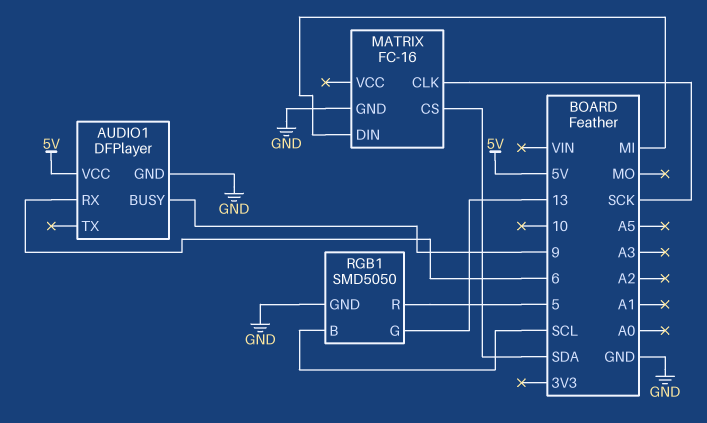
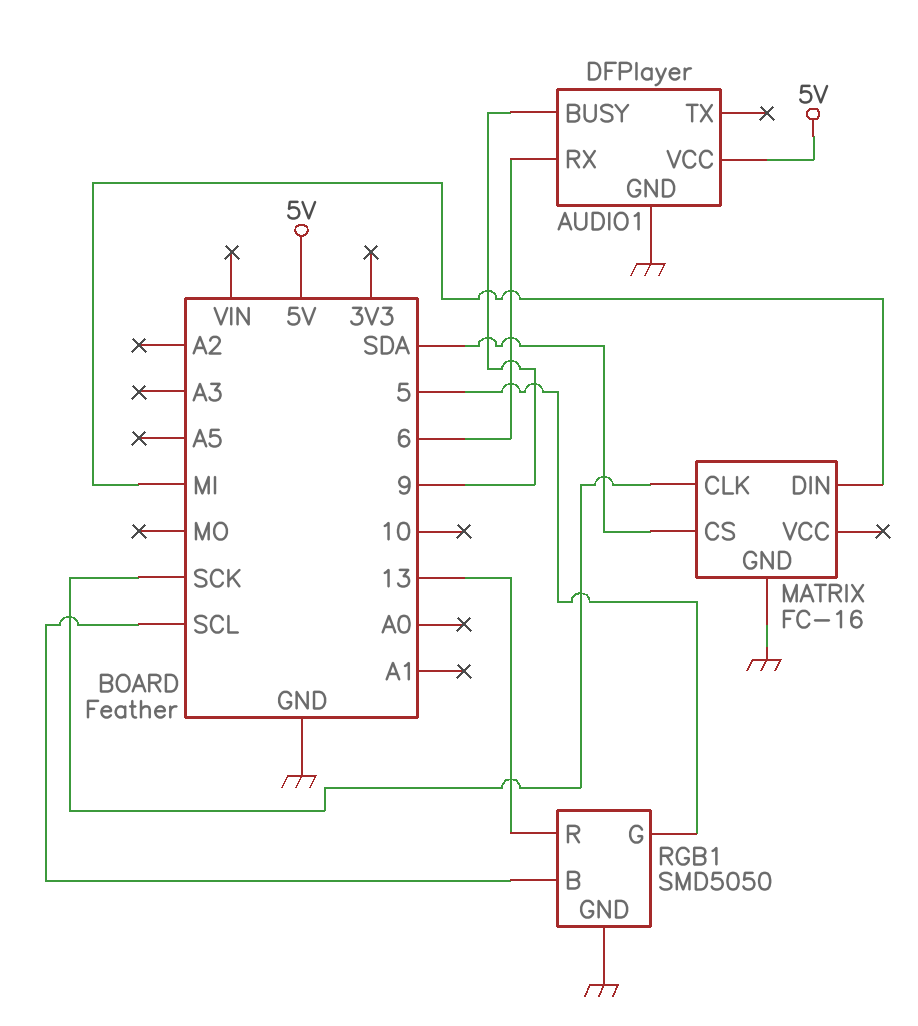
RGB1 pin G: 13 -> 5
RGB1 pin R: 5 -> 13

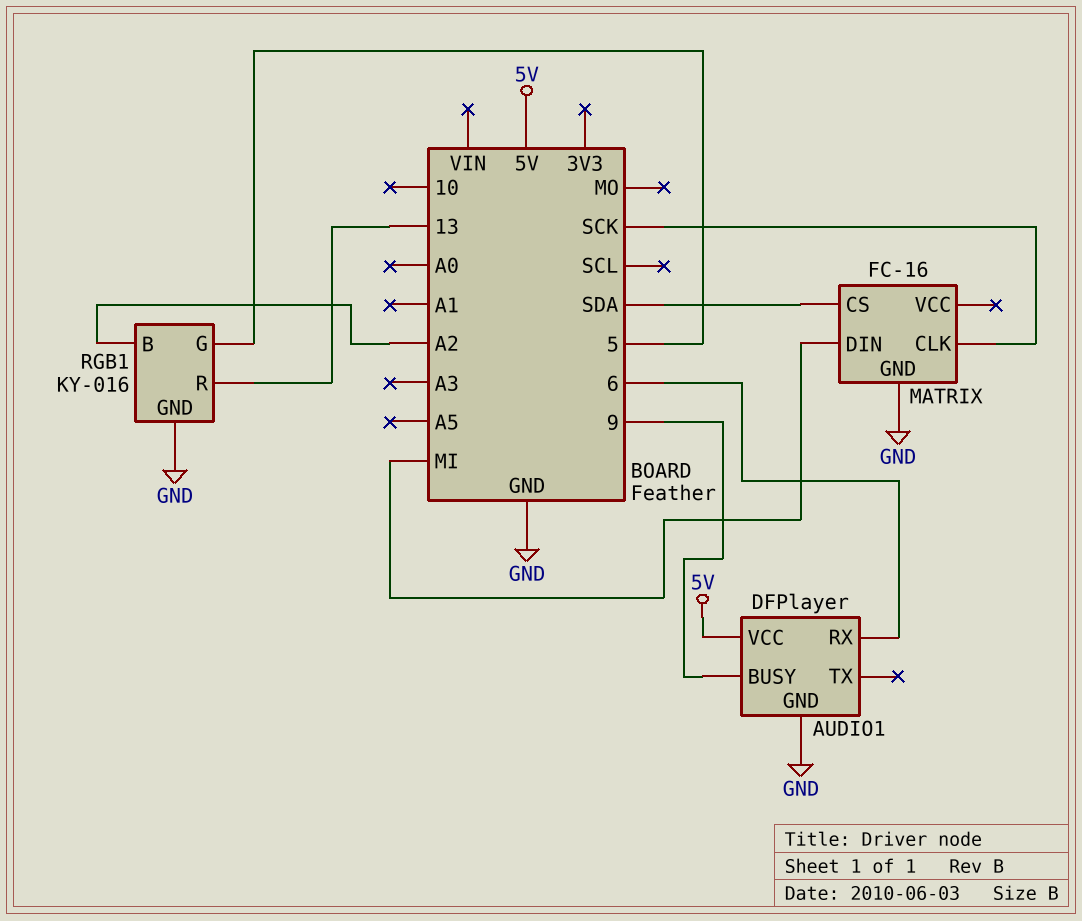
RGB1: SMD5050 -> KY-016
RGB1 pin B: SCL -> A2

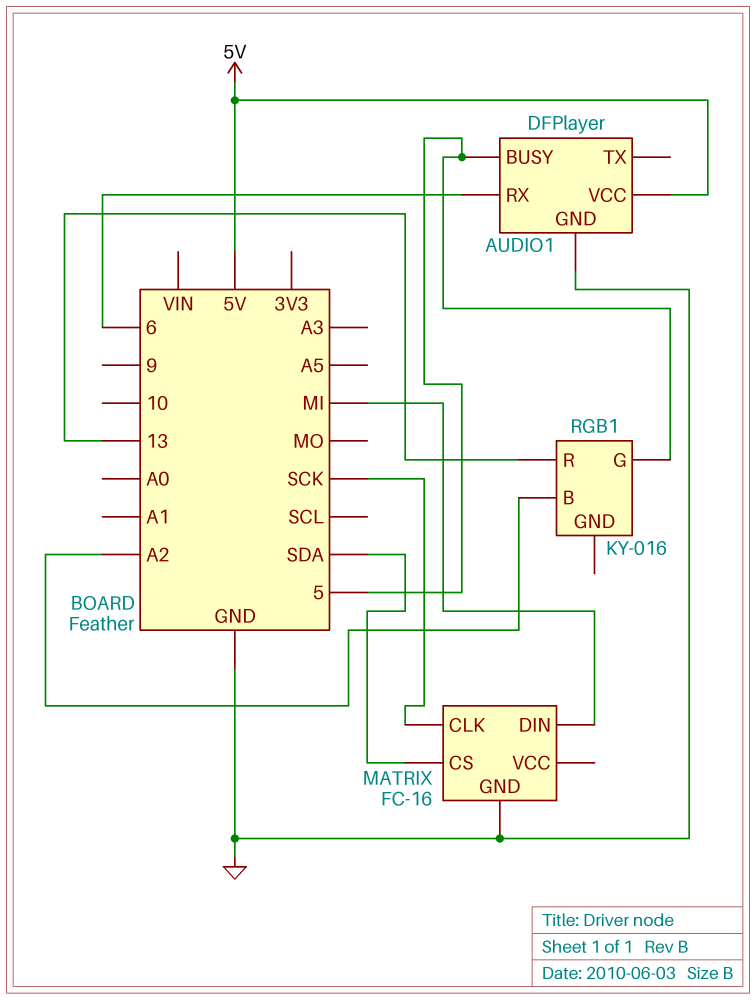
AUDIO1 pin BUSY: 9 -> 5
RGB1 pin GND: GND -> none

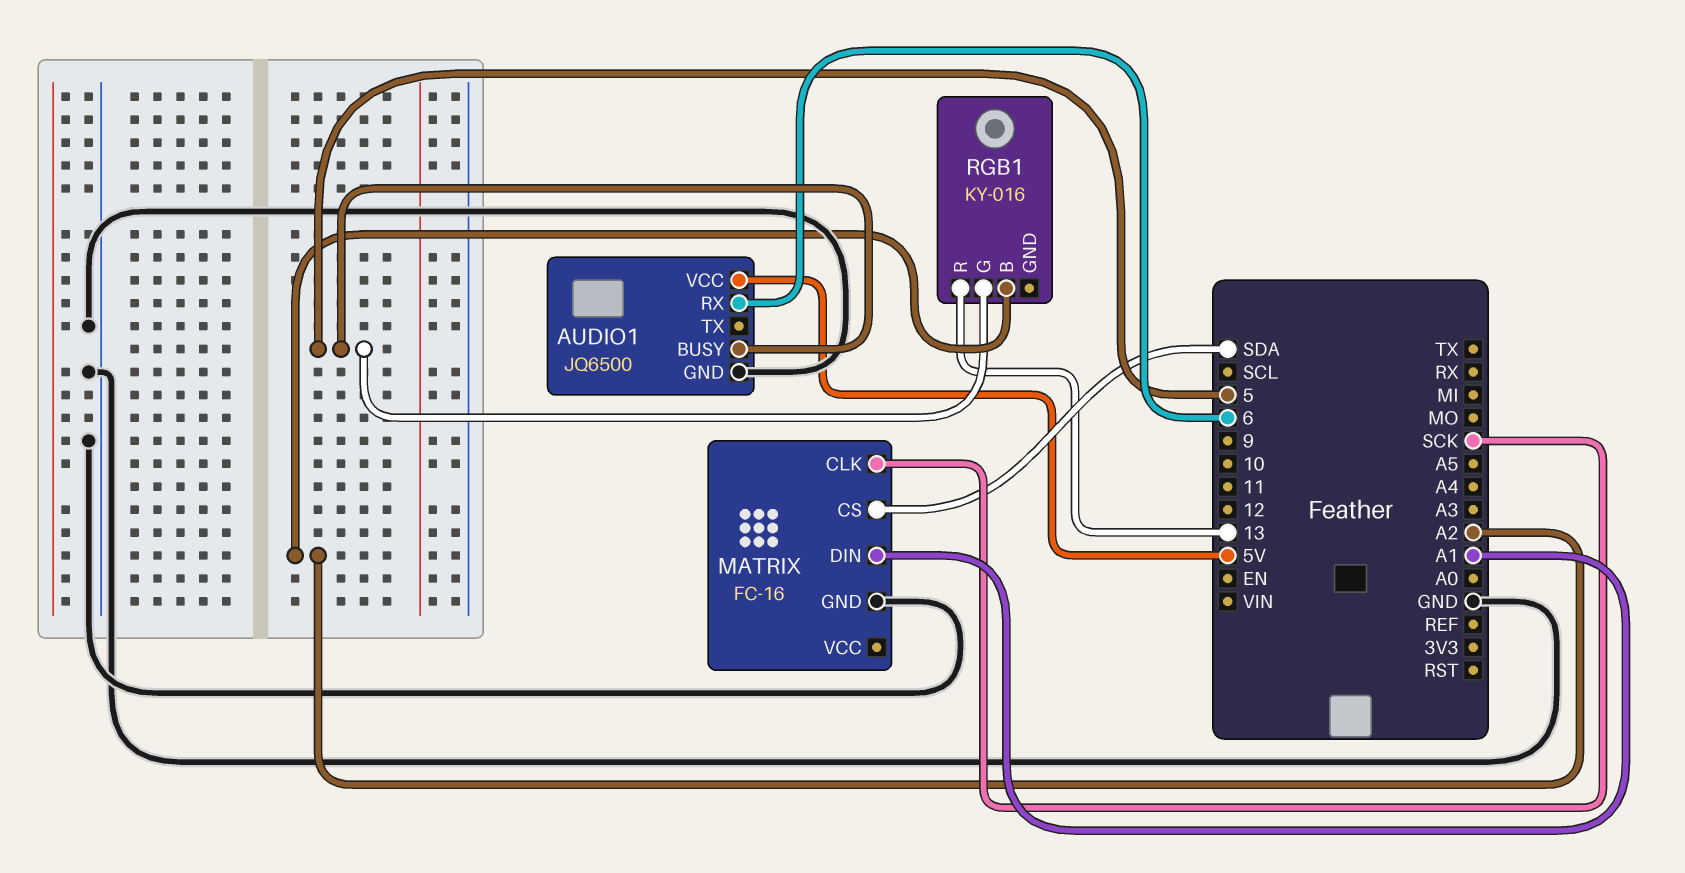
AUDIO1: DFPlayer -> JQ6500
MATRIX pin DIN: MI -> A1

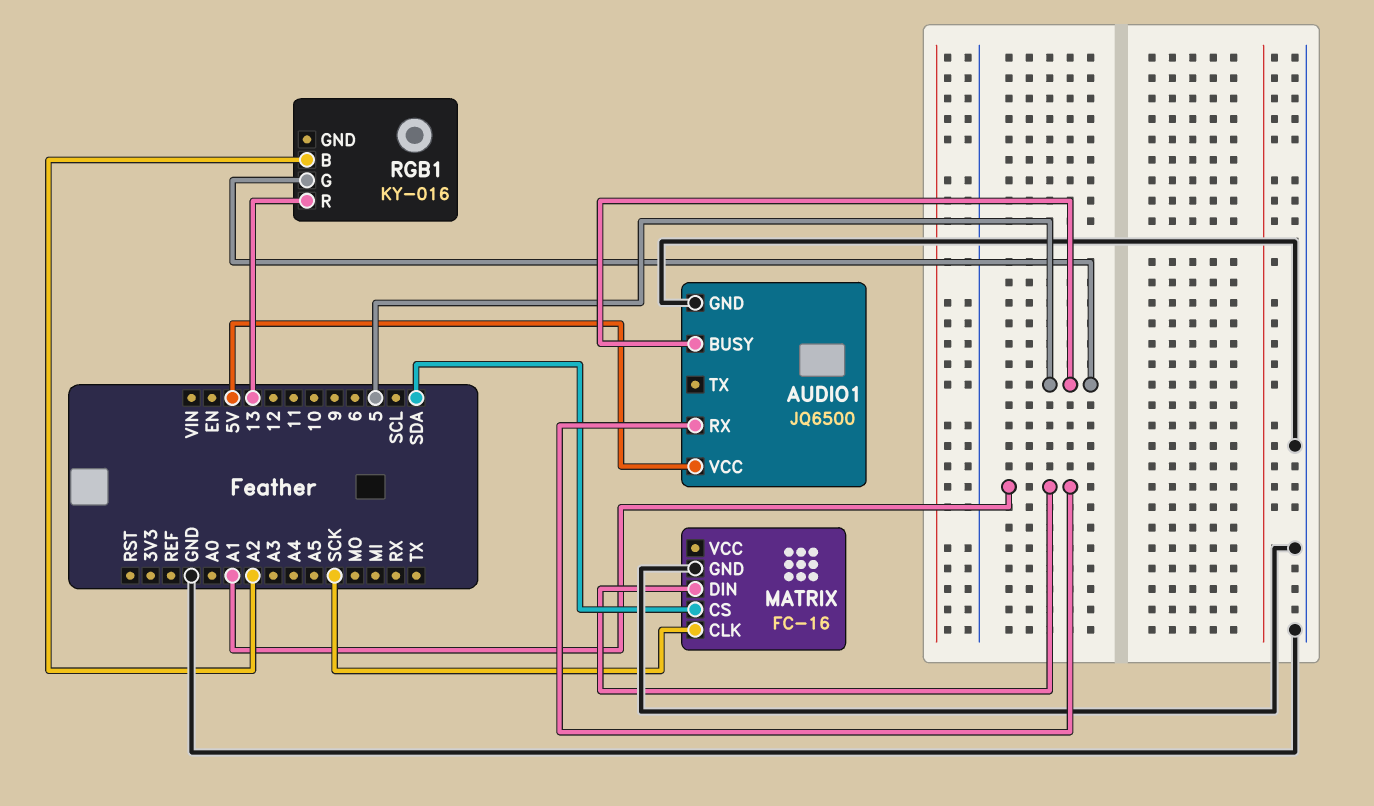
AUDIO1 pin RX: 6 -> A1

